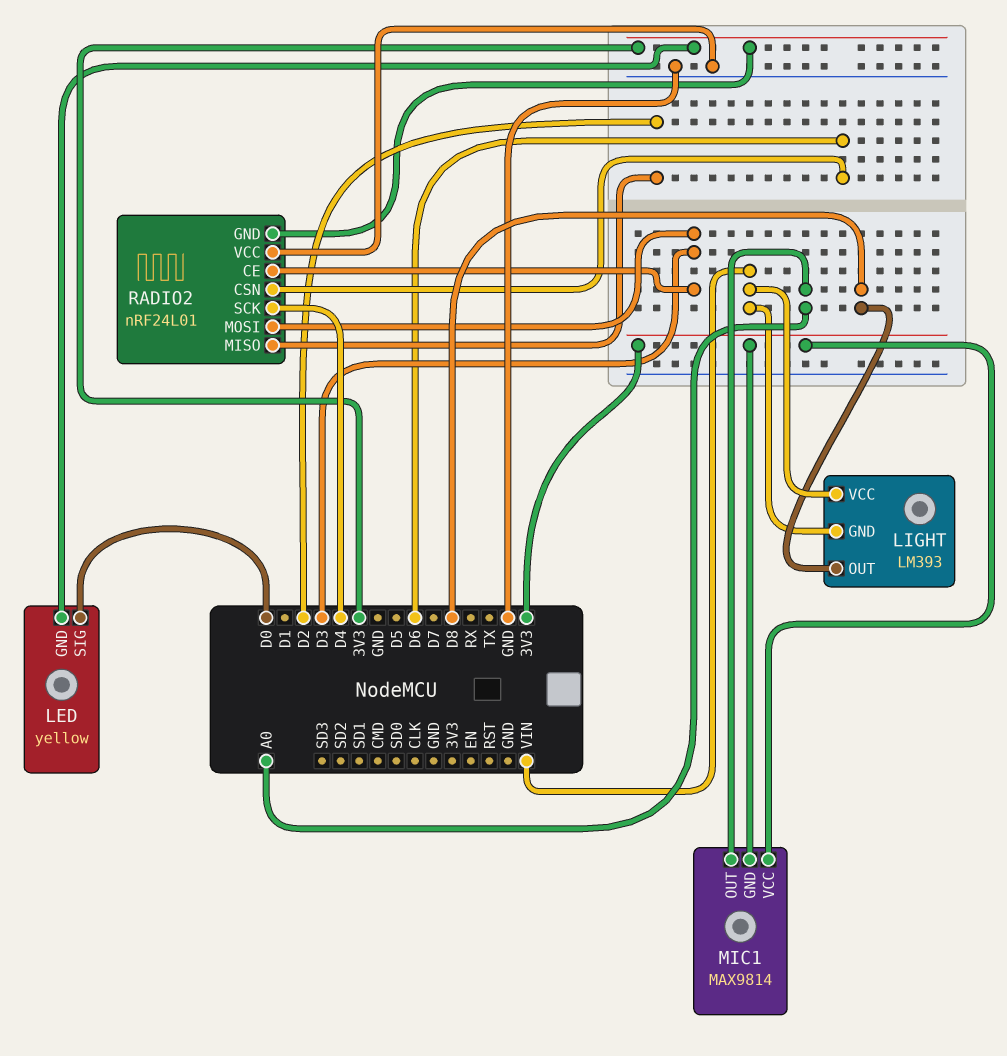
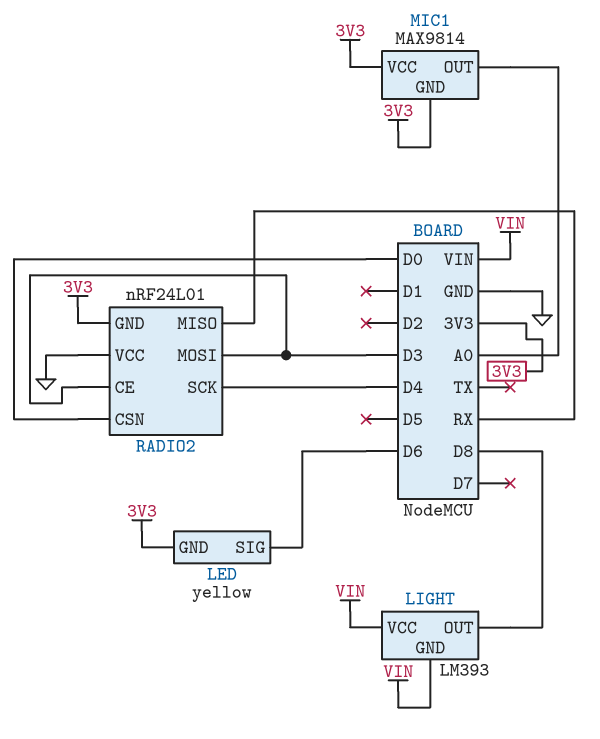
LED pin SIG: D0 -> D6
RADIO2 pin CSN: D6 -> D0
RADIO2 pin MISO: D2 -> RX

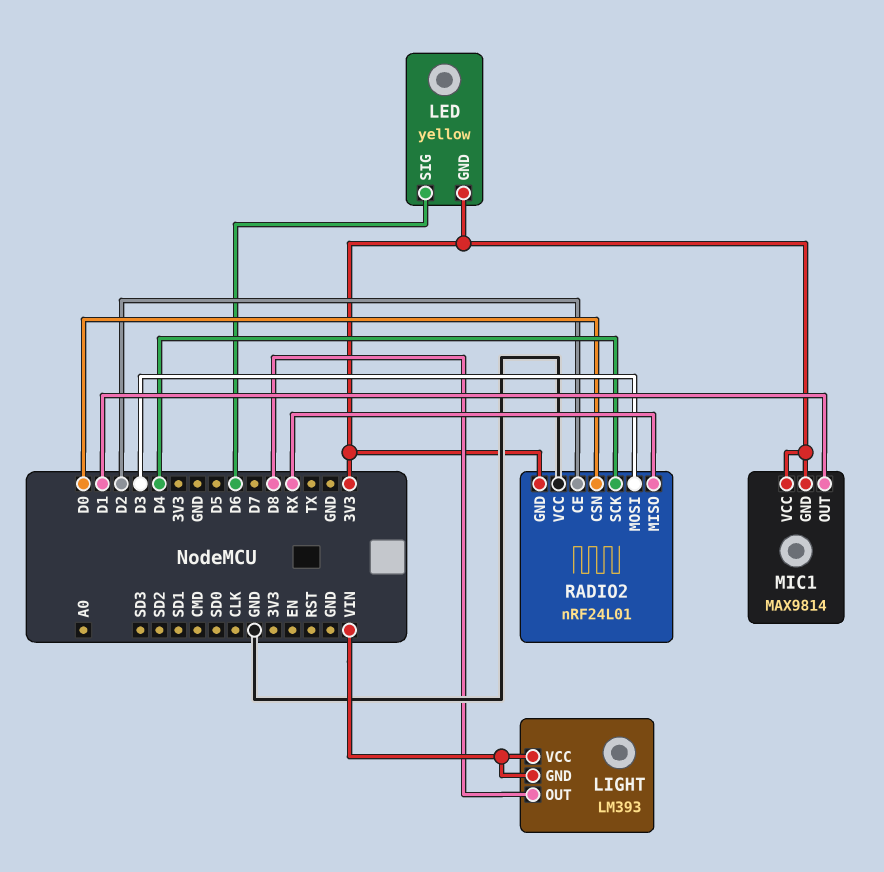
MIC1 pin OUT: A0 -> D1
RADIO2 pin CE: D3 -> D2

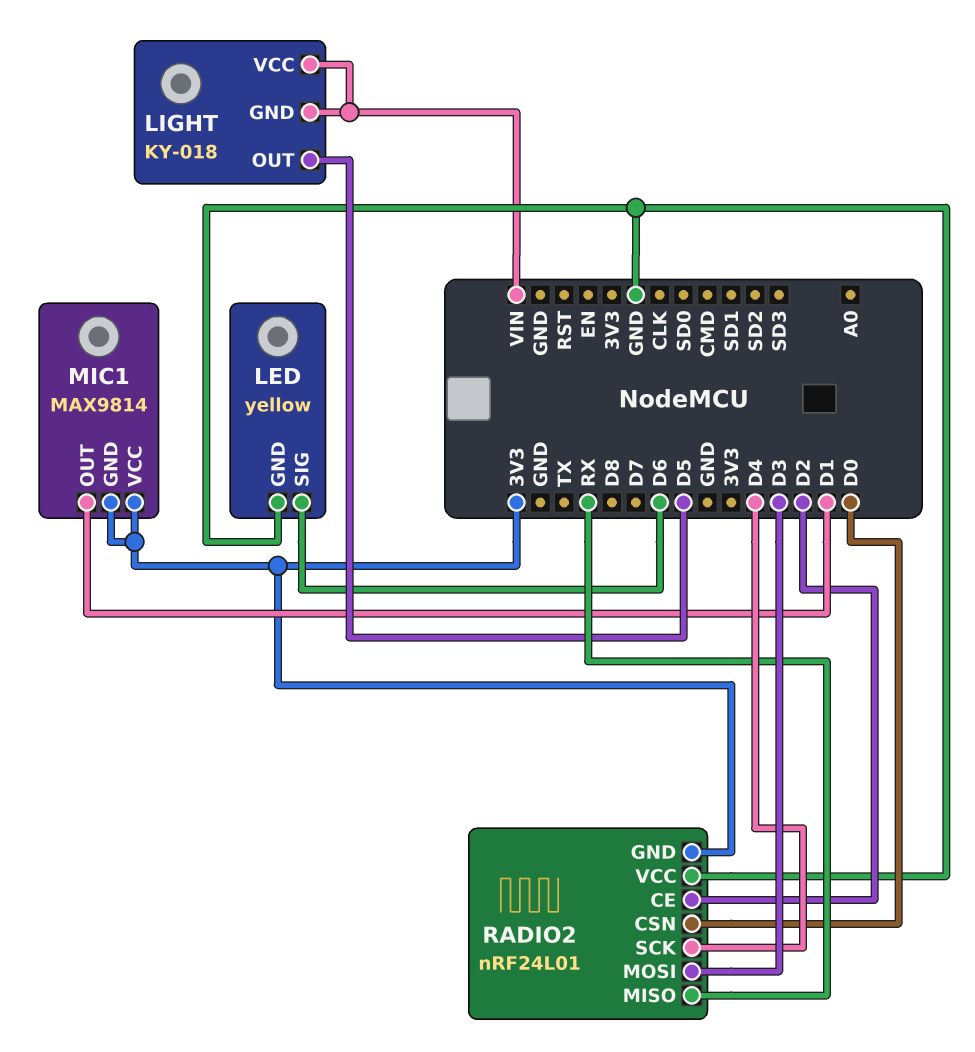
LED pin GND: 3V3 -> GND
LIGHT: LM393 -> KY-018
LIGHT pin OUT: D8 -> D5

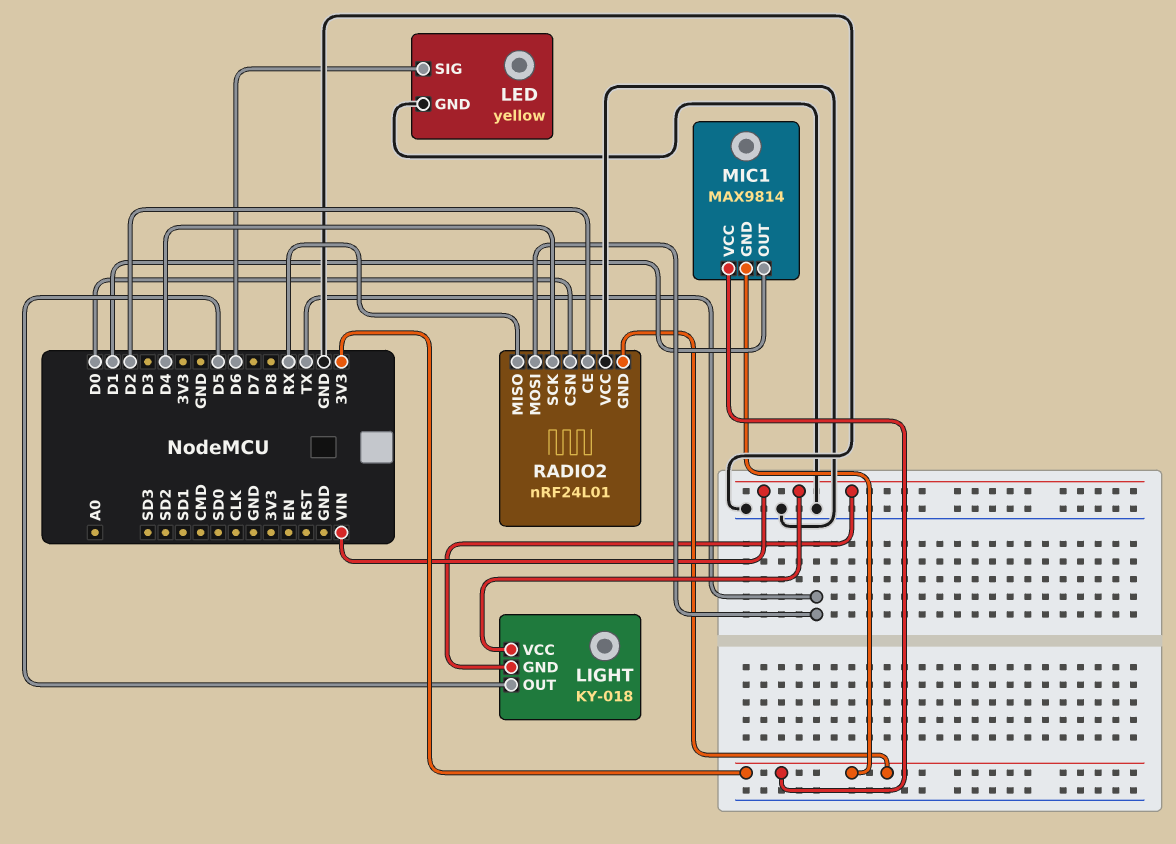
RADIO2 pin MOSI: D3 -> TX

